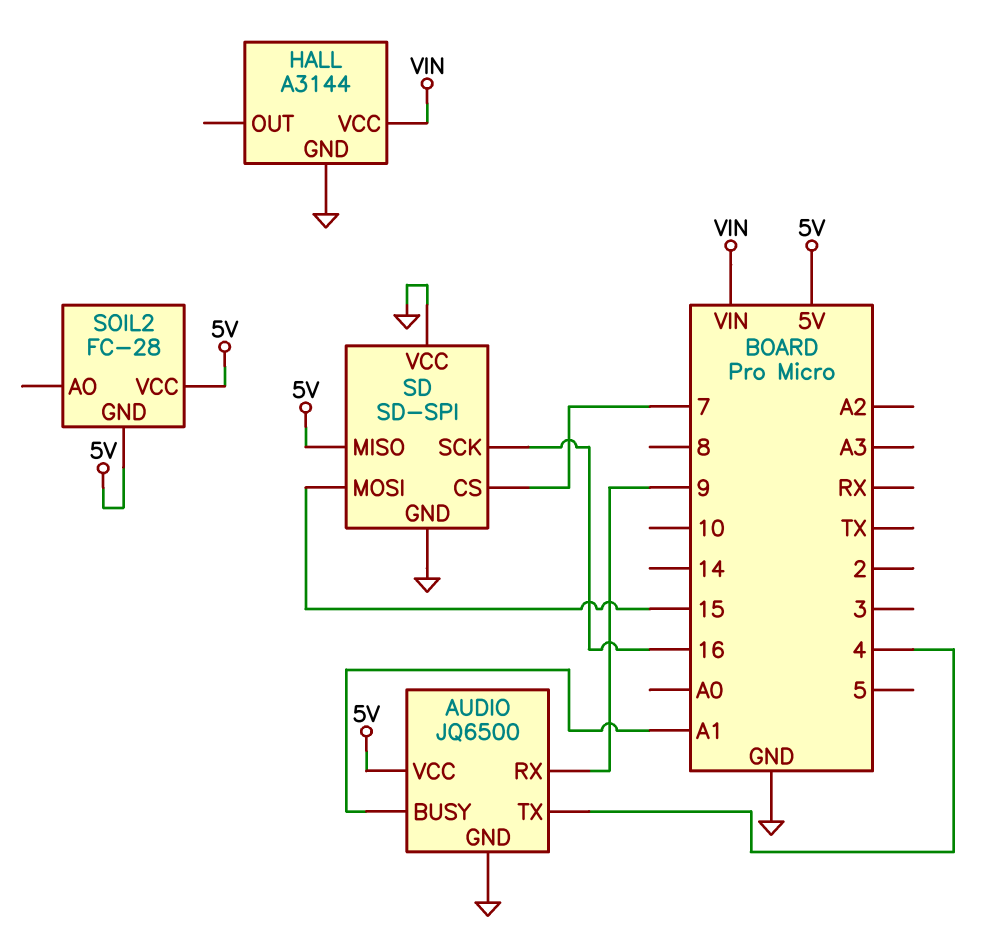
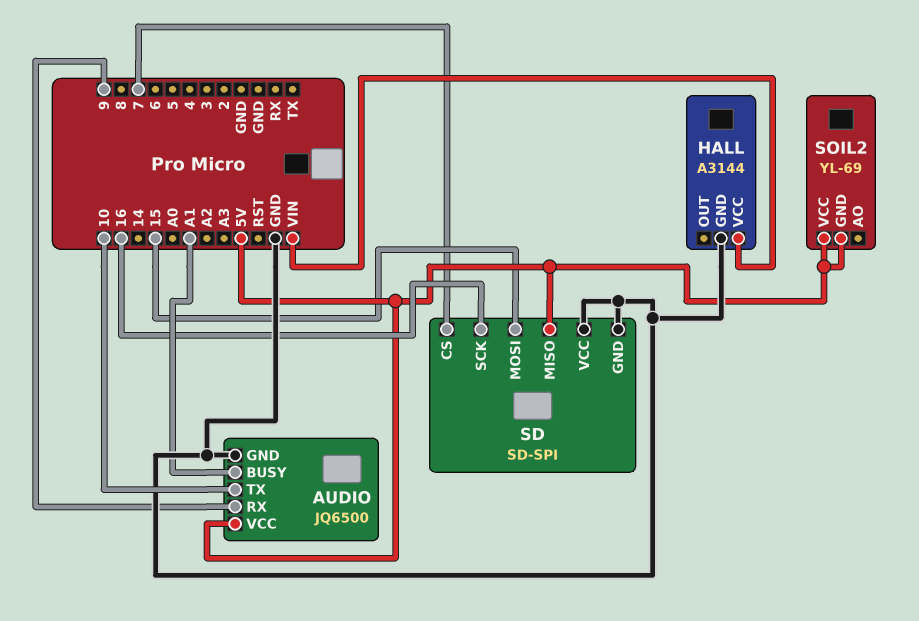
AUDIO pin TX: 4 -> 10
SOIL2: FC-28 -> YL-69

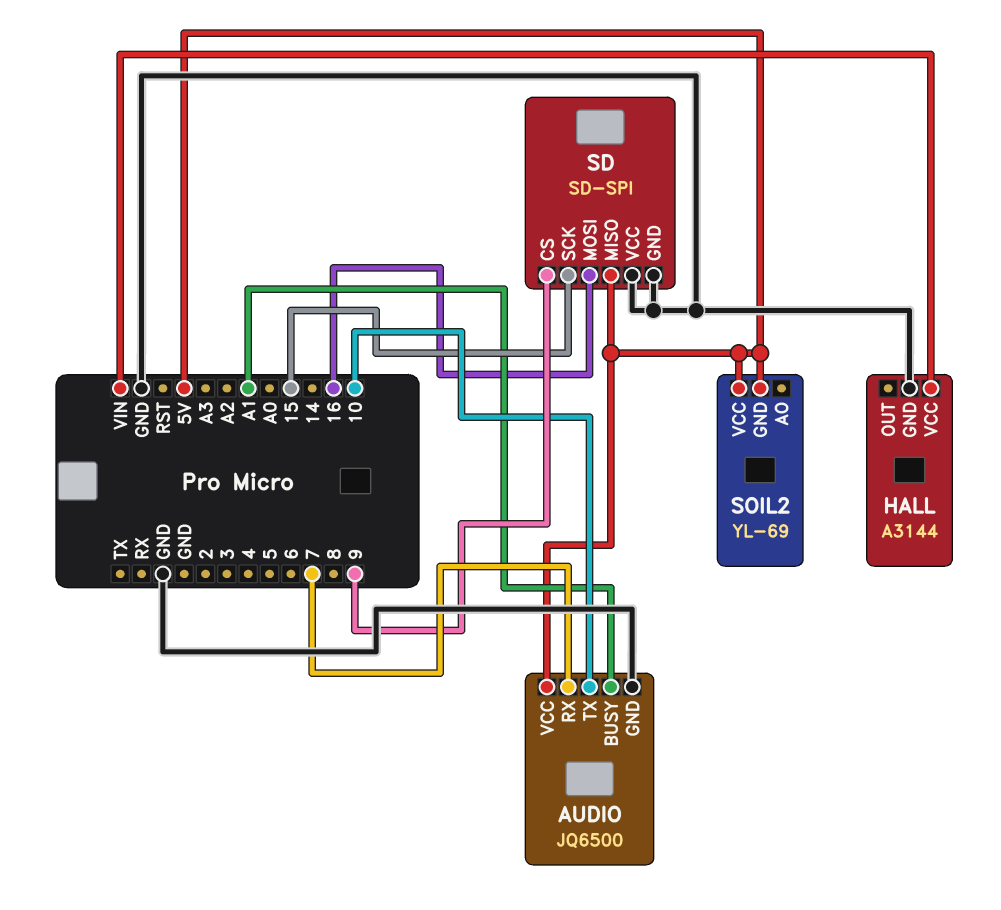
AUDIO pin RX: 9 -> 7
SD pin CS: 7 -> 9
SD pin MOSI: 15 -> 16
SD pin SCK: 16 -> 15

